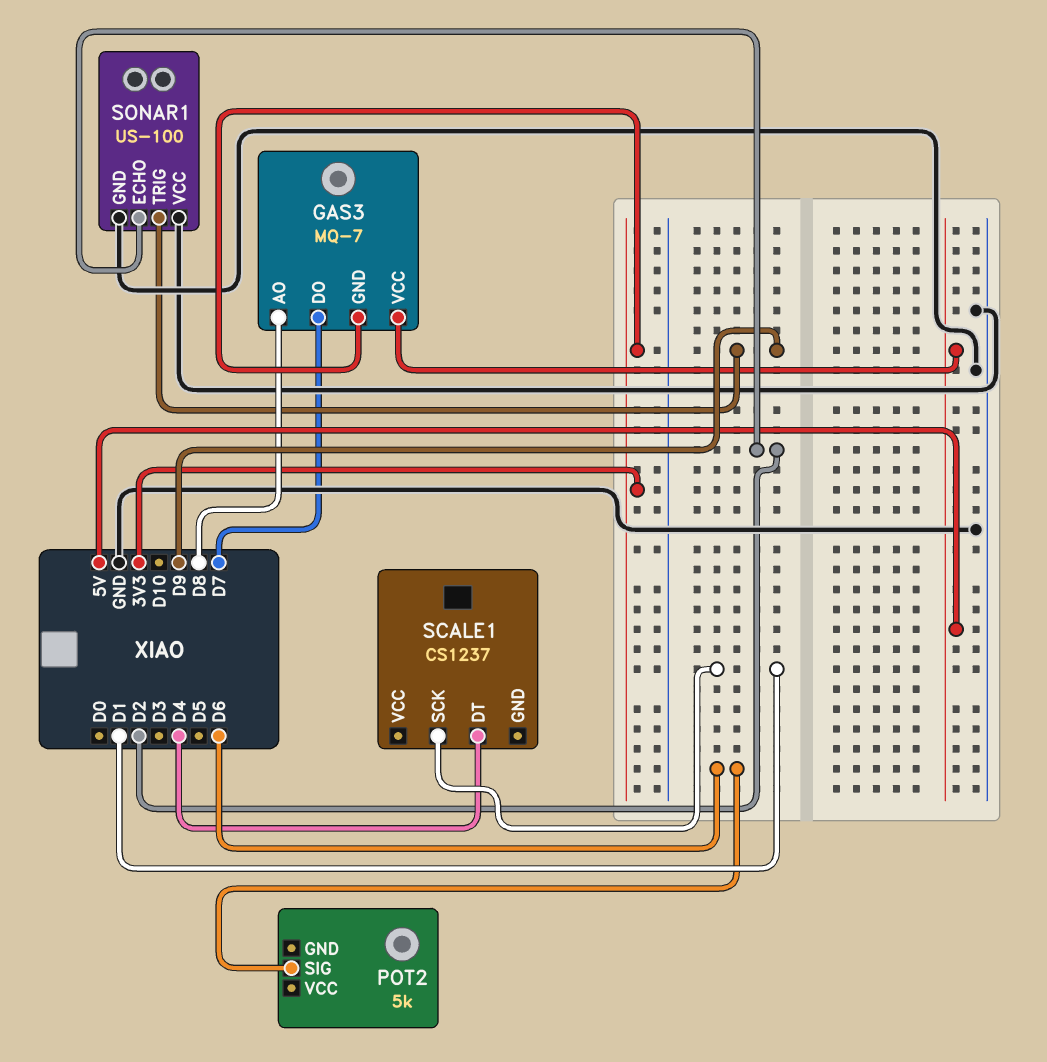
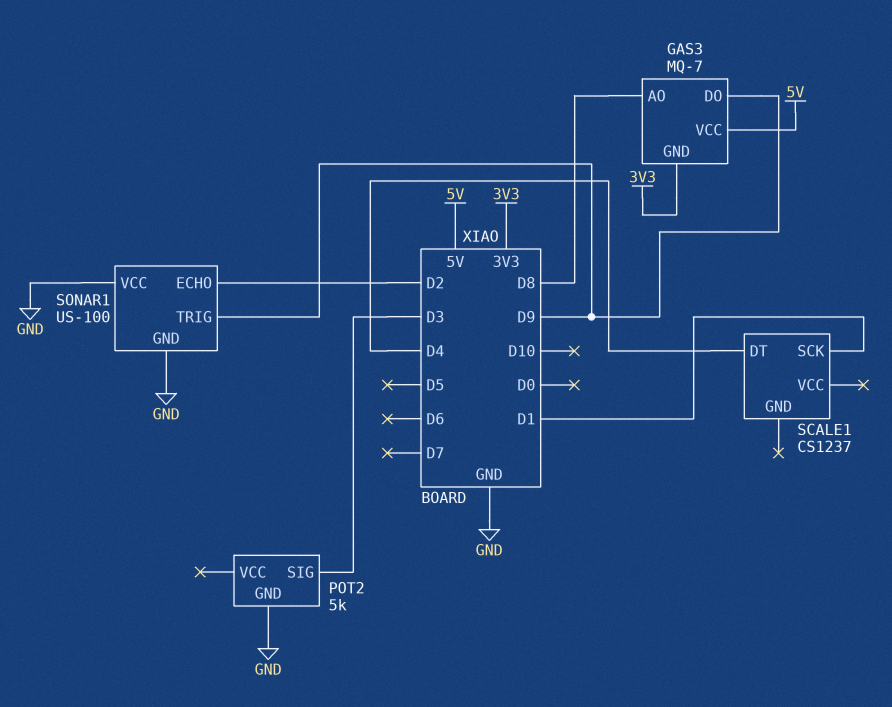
GAS3 pin DO: D7 -> D9
POT2 pin GND: none -> GND
POT2 pin SIG: D6 -> D3

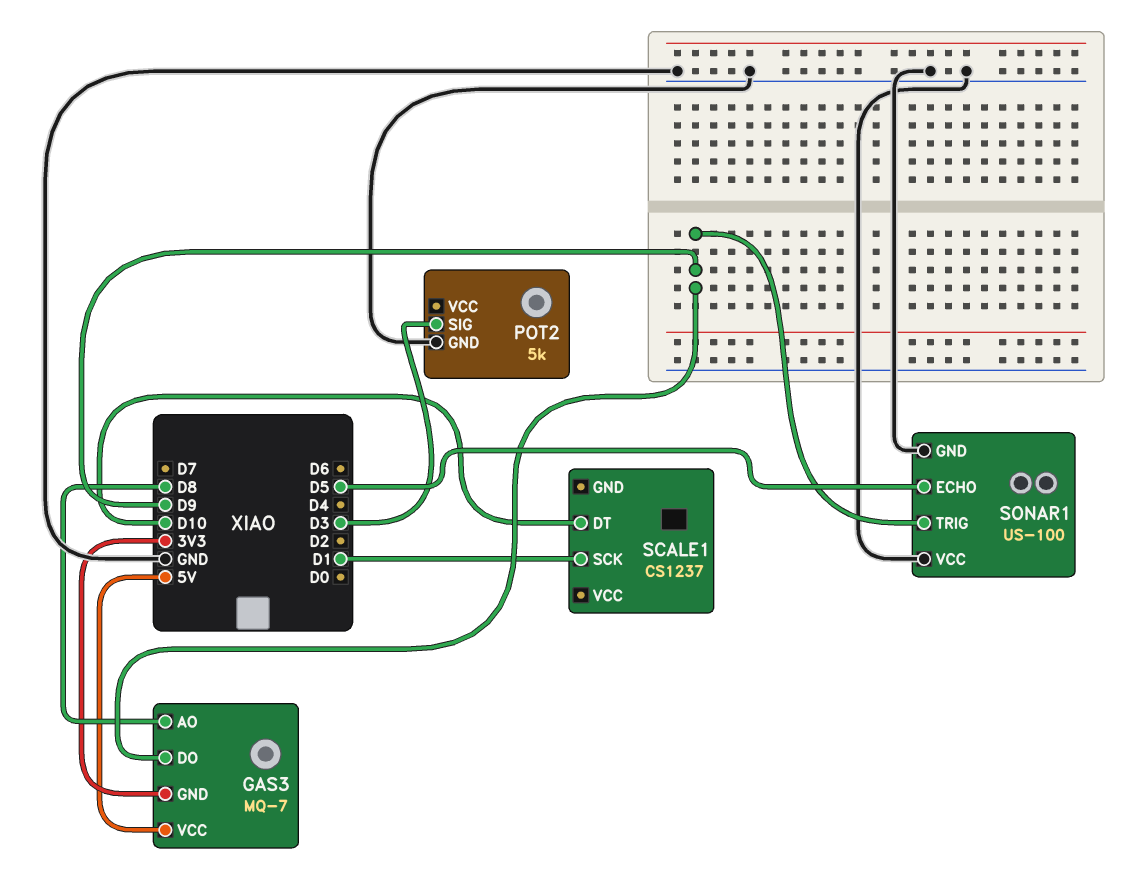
SCALE1 pin DT: D4 -> D10
SONAR1 pin ECHO: D2 -> D5

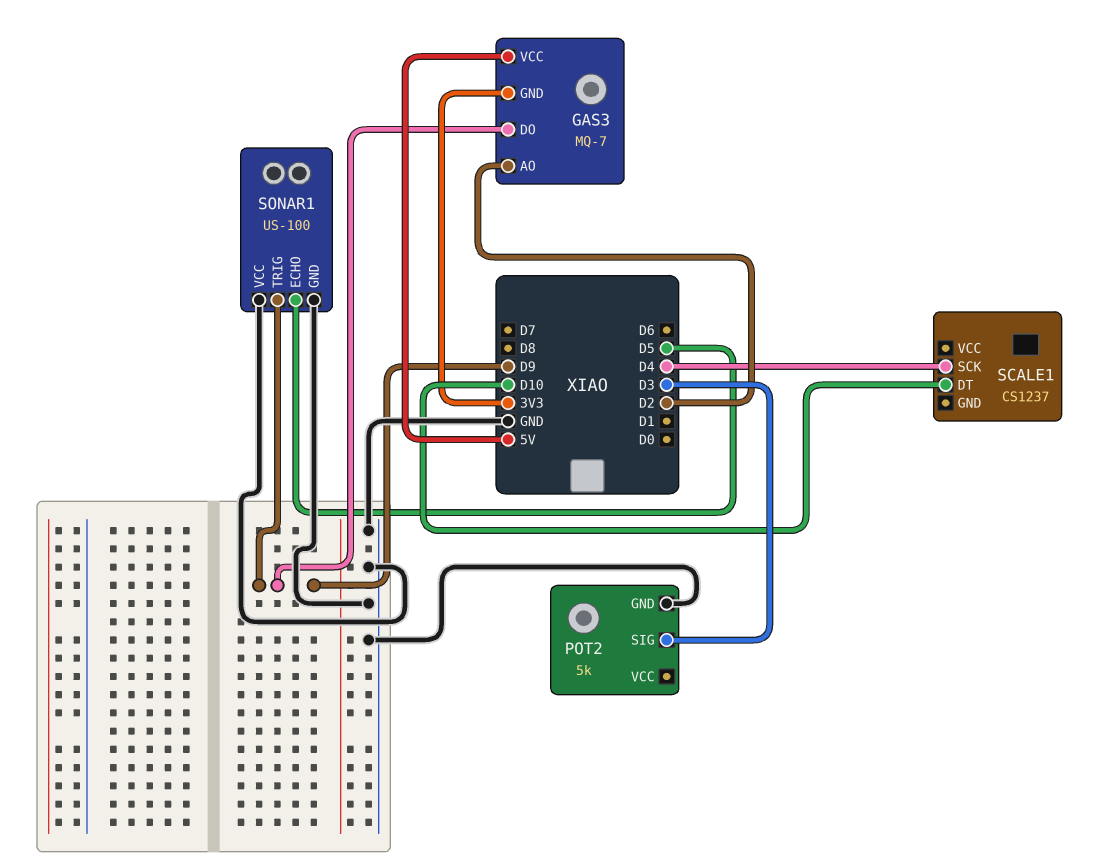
GAS3 pin AO: D8 -> D2
SCALE1 pin SCK: D1 -> D4

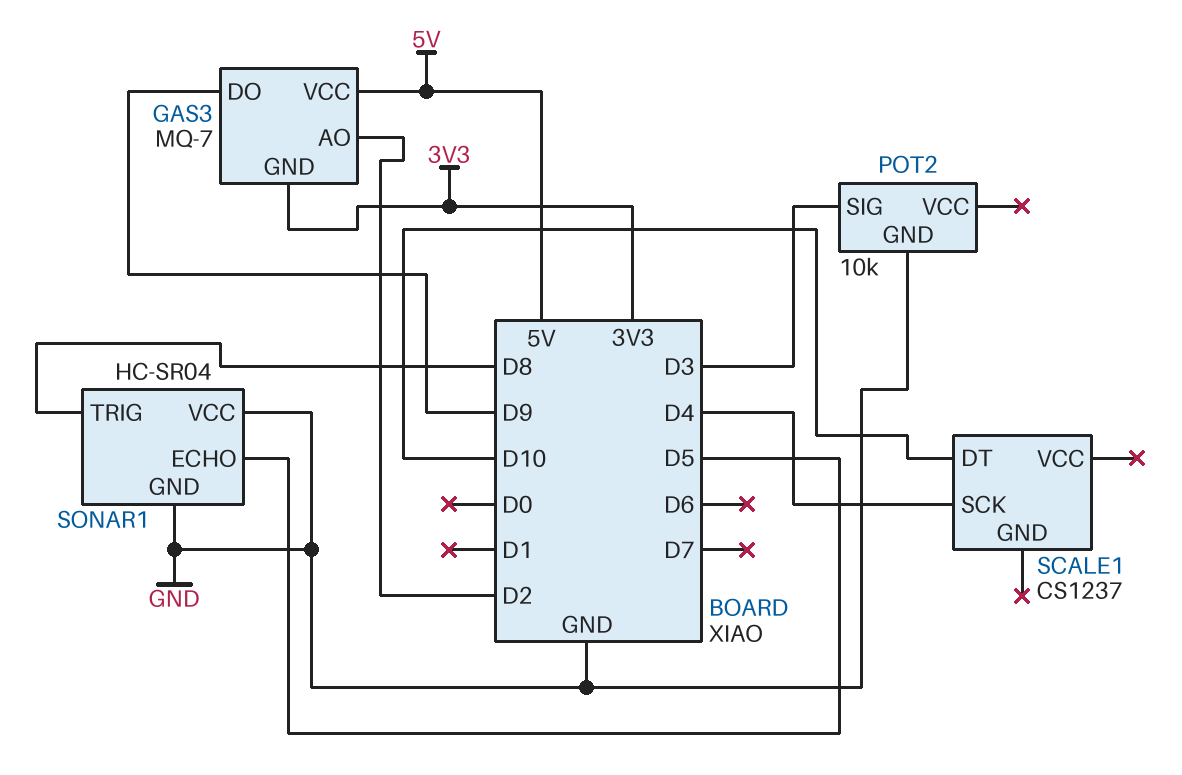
POT2: 5k -> 10k
SONAR1: US-100 -> HC-SR04
SONAR1 pin TRIG: D9 -> D8

